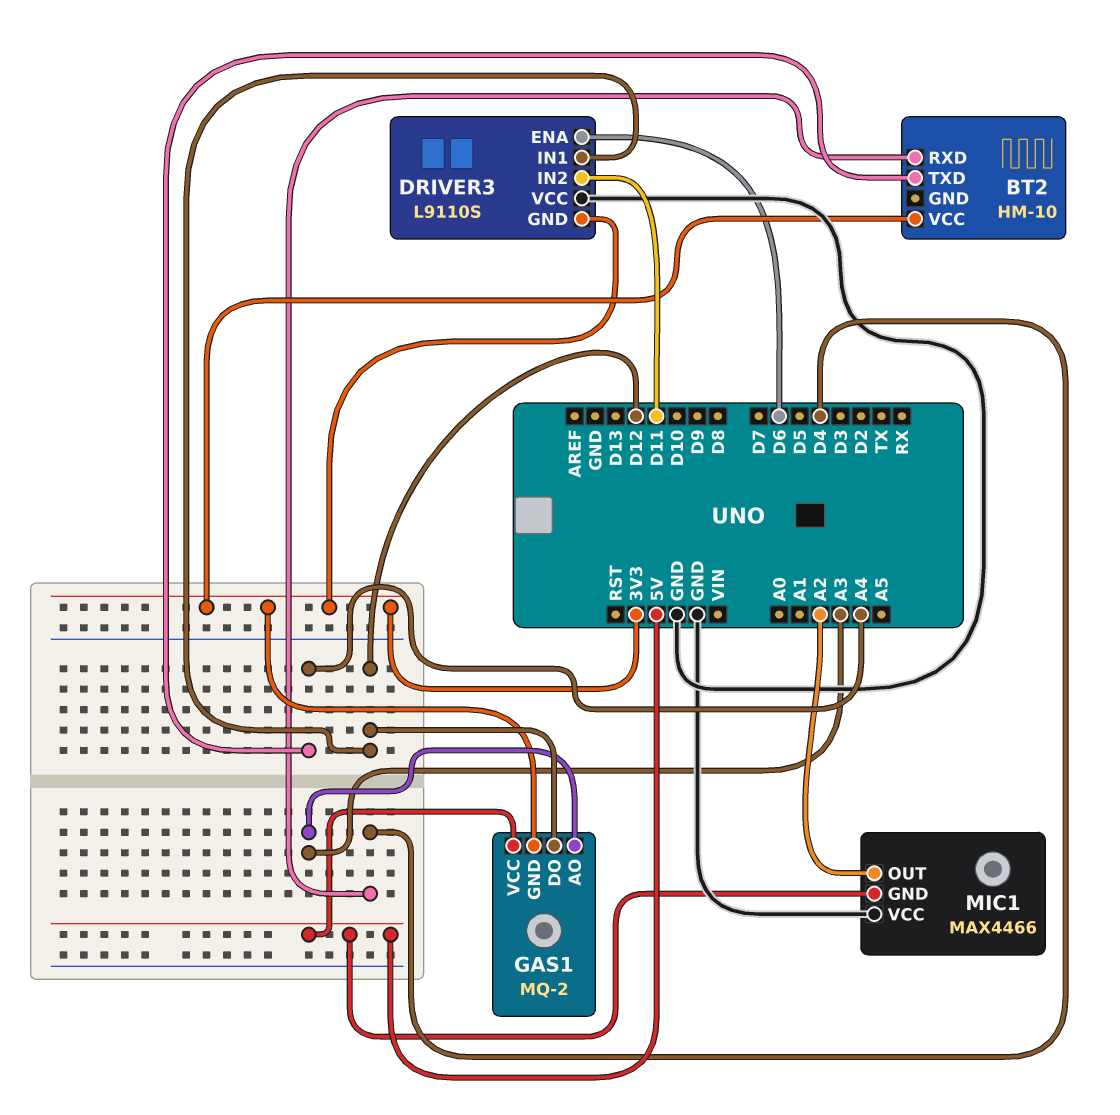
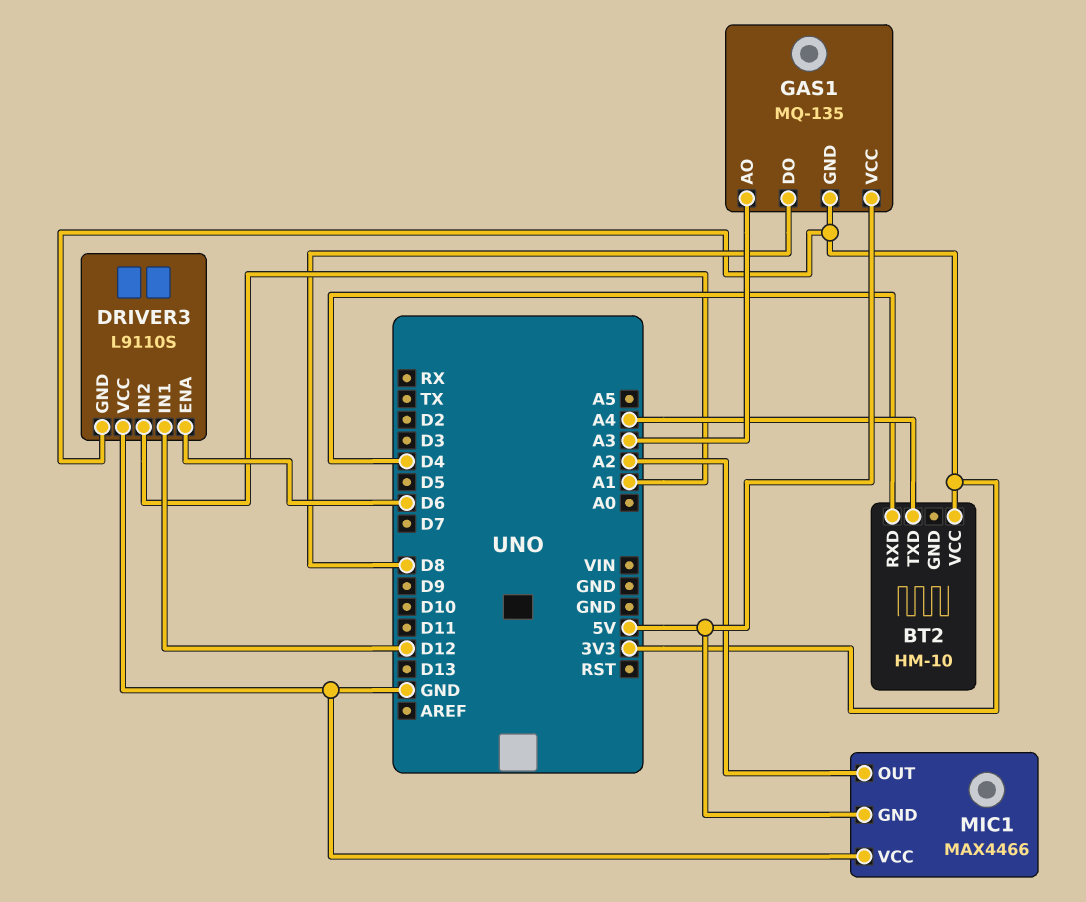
DRIVER3 pin IN2: D11 -> A1
GAS1: MQ-2 -> MQ-135
GAS1 pin DO: D12 -> D8

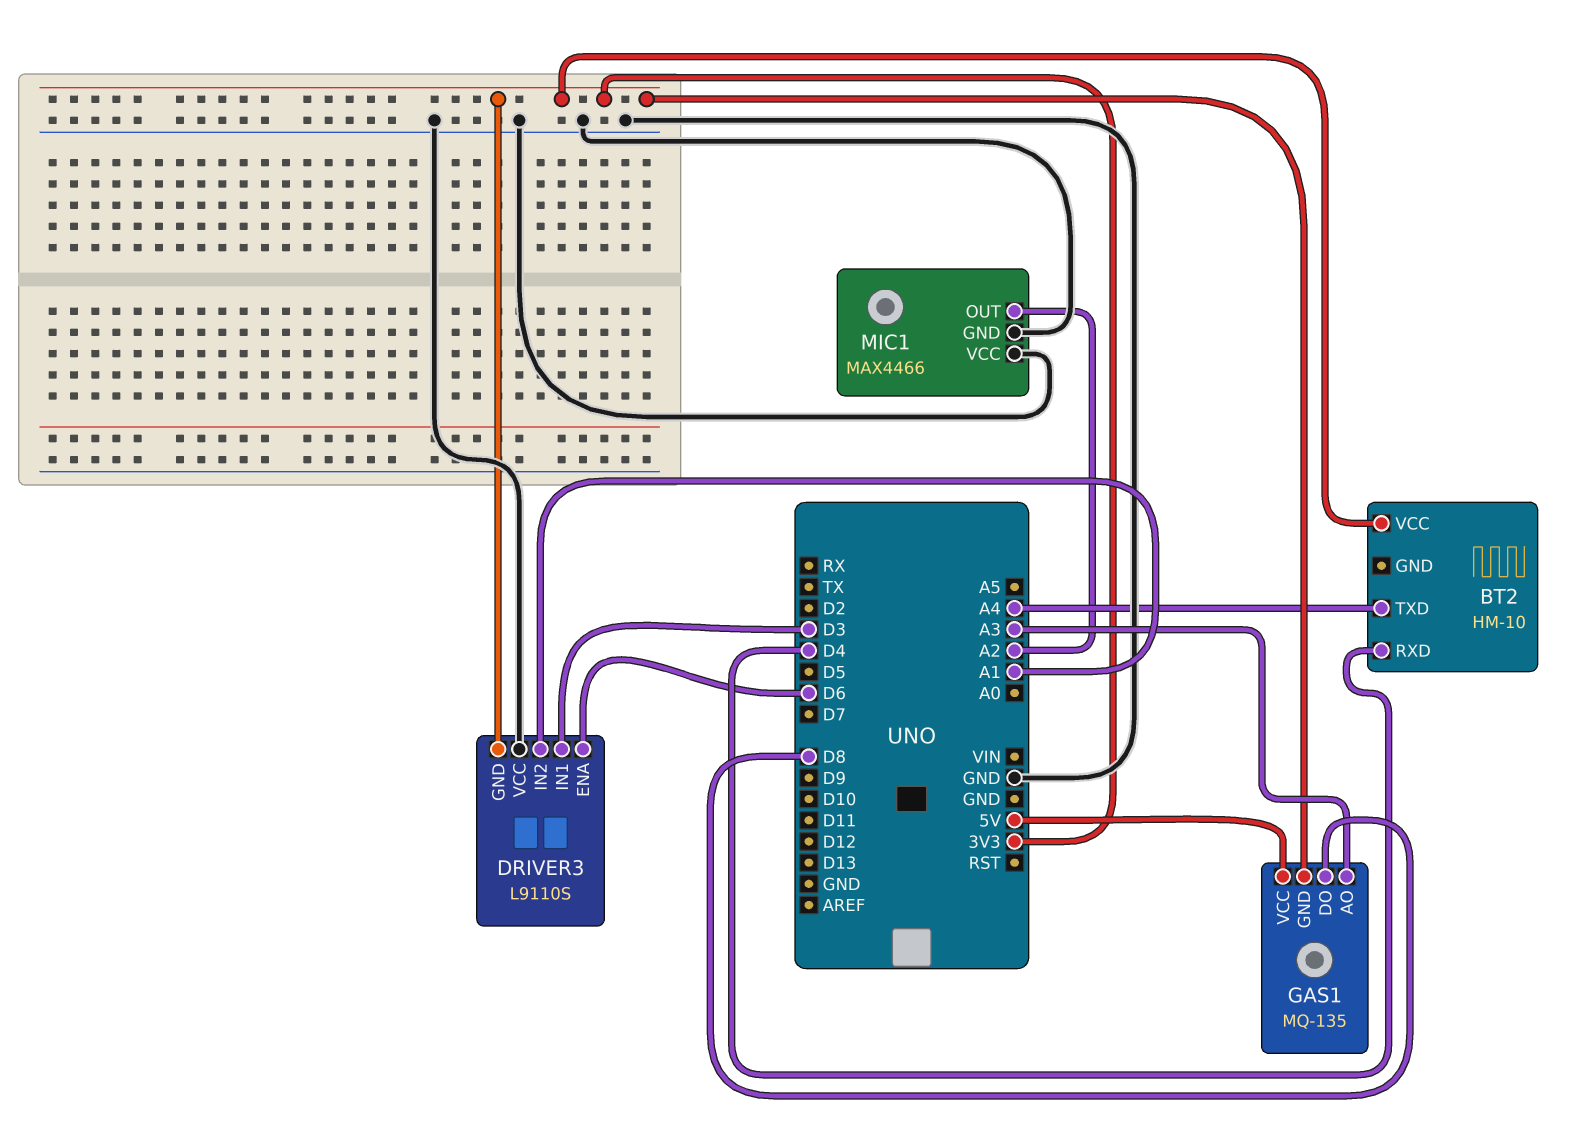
DRIVER3 pin IN1: D12 -> D3
MIC1 pin GND: 5V -> GND

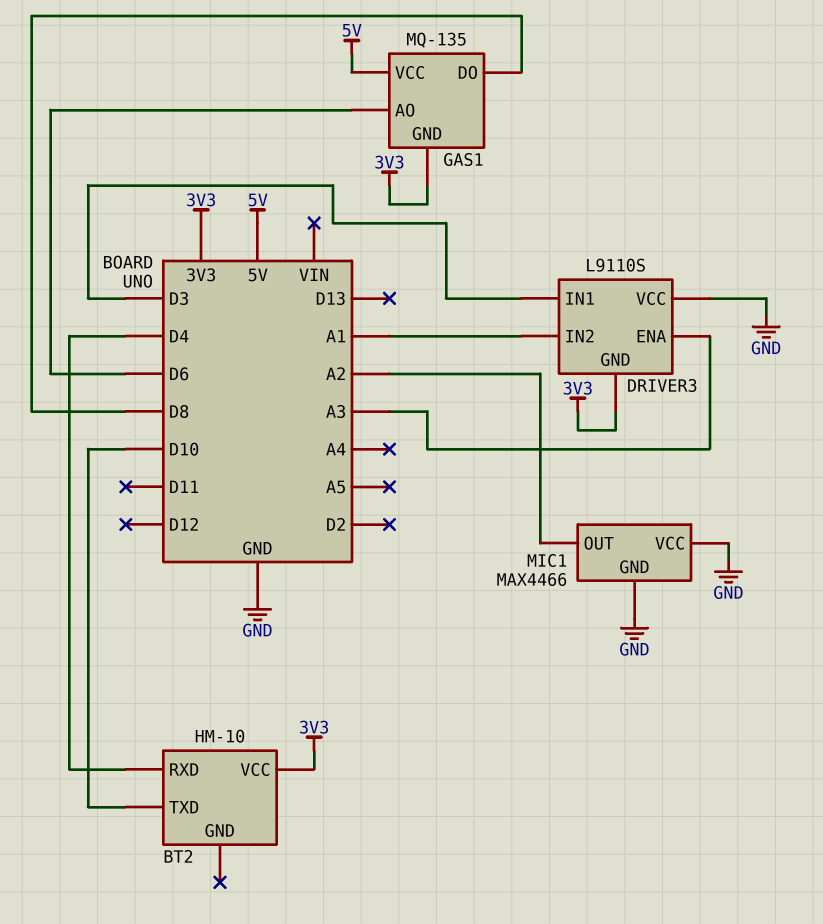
BT2 pin TXD: A4 -> D10
DRIVER3 pin ENA: D6 -> A3
GAS1 pin AO: A3 -> D6

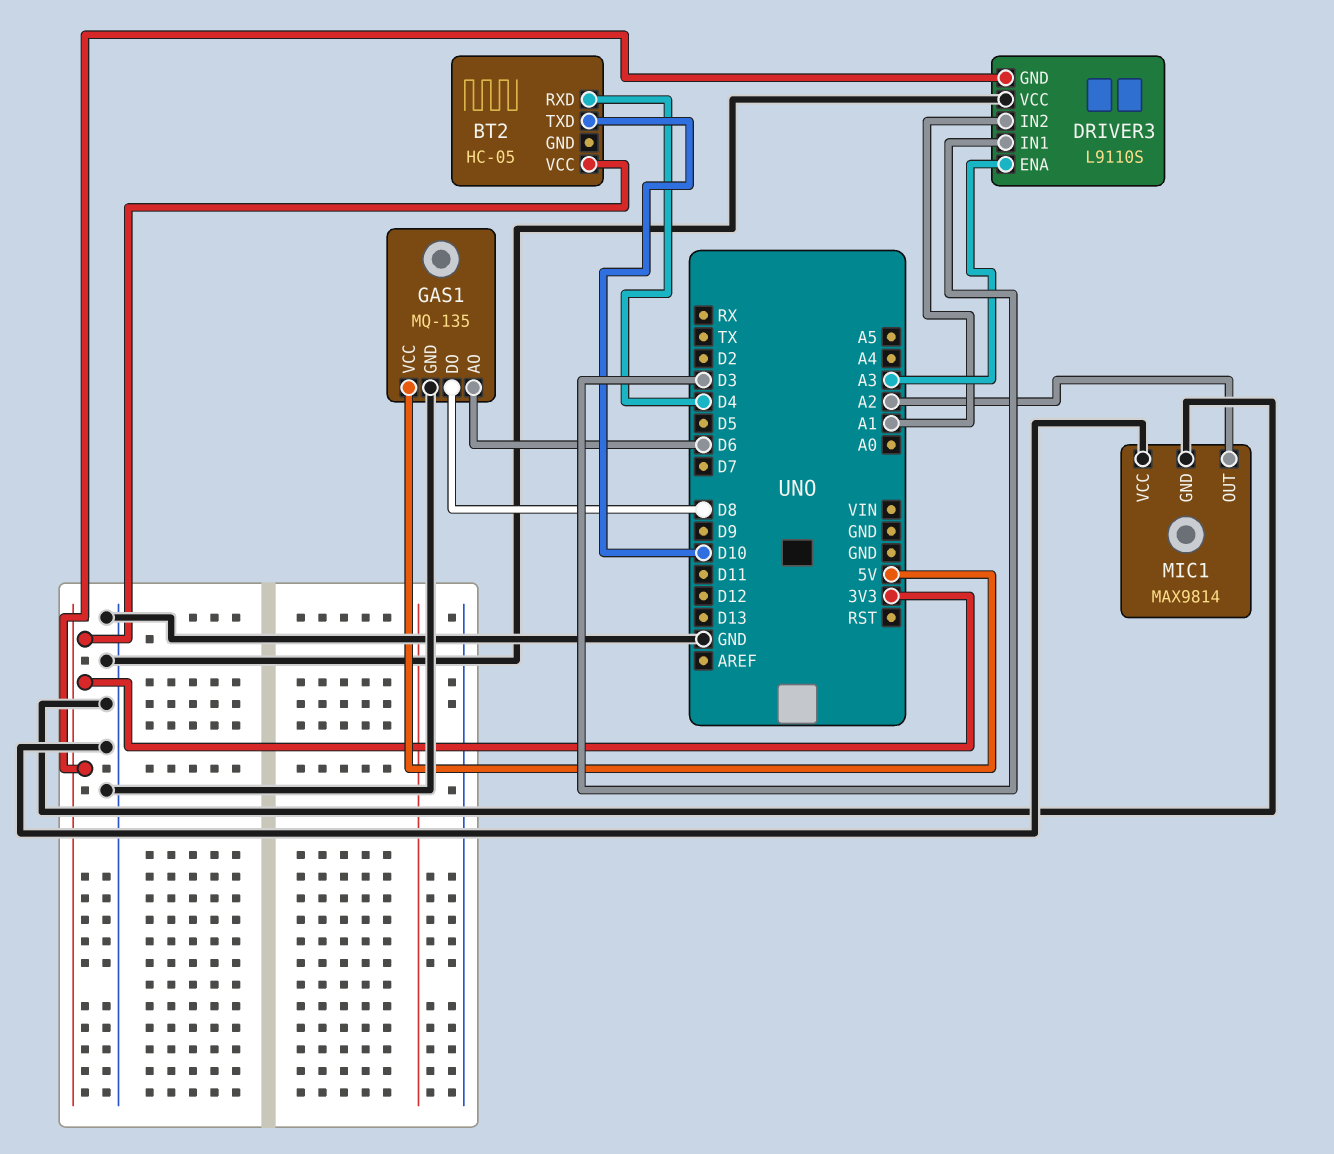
BT2: HM-10 -> HC-05
GAS1 pin GND: 3V3 -> GND
MIC1: MAX4466 -> MAX9814

